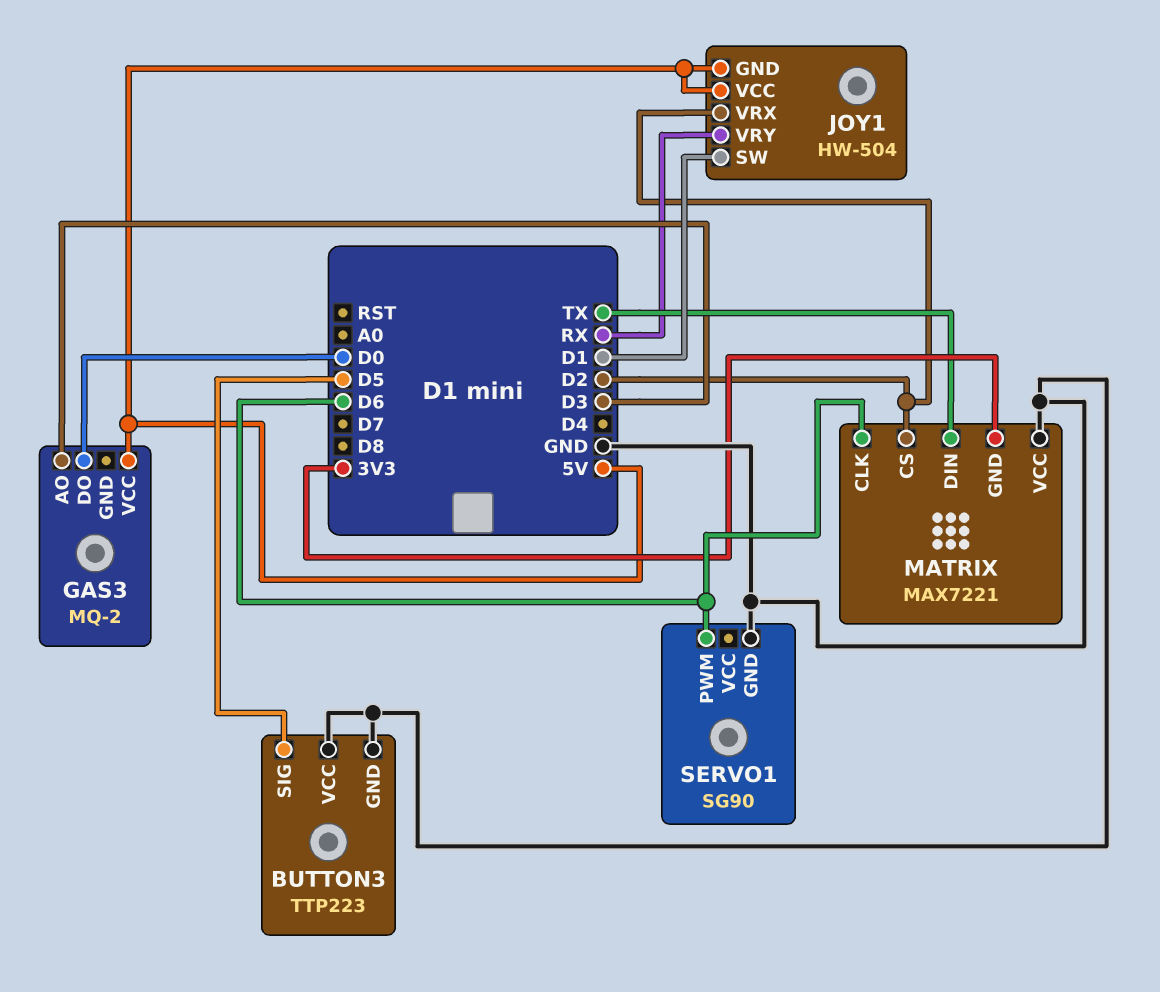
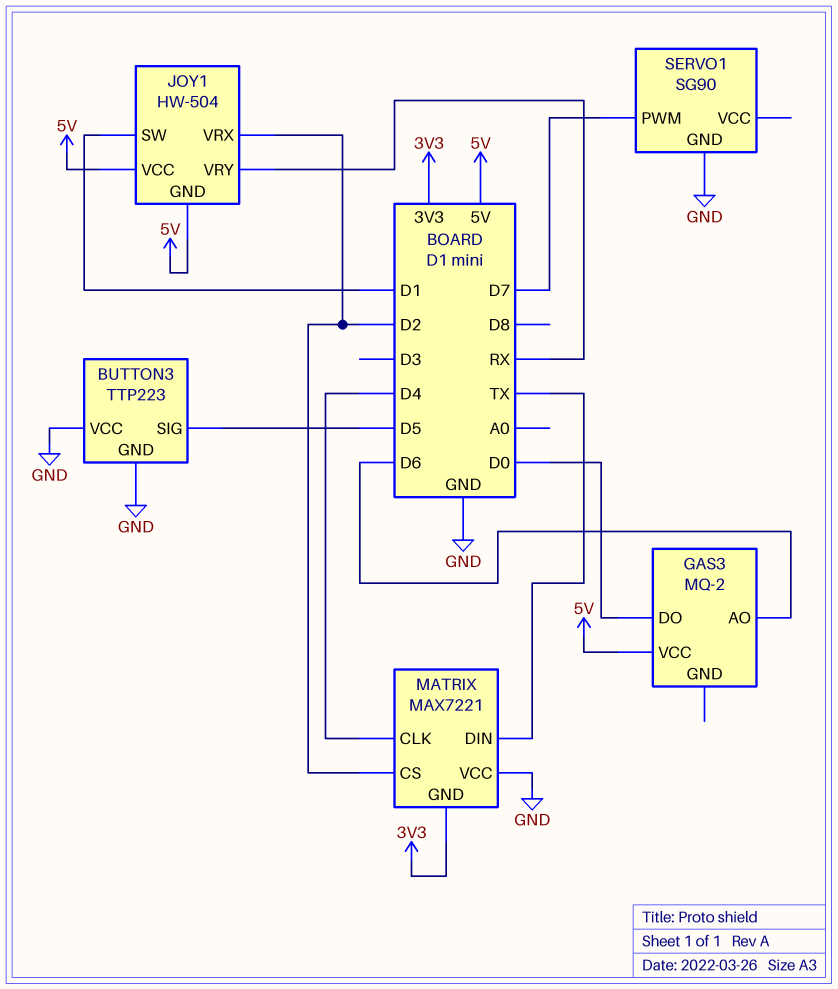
GAS3 pin AO: D3 -> D6
MATRIX pin CLK: D6 -> D4
SERVO1 pin PWM: D6 -> D7

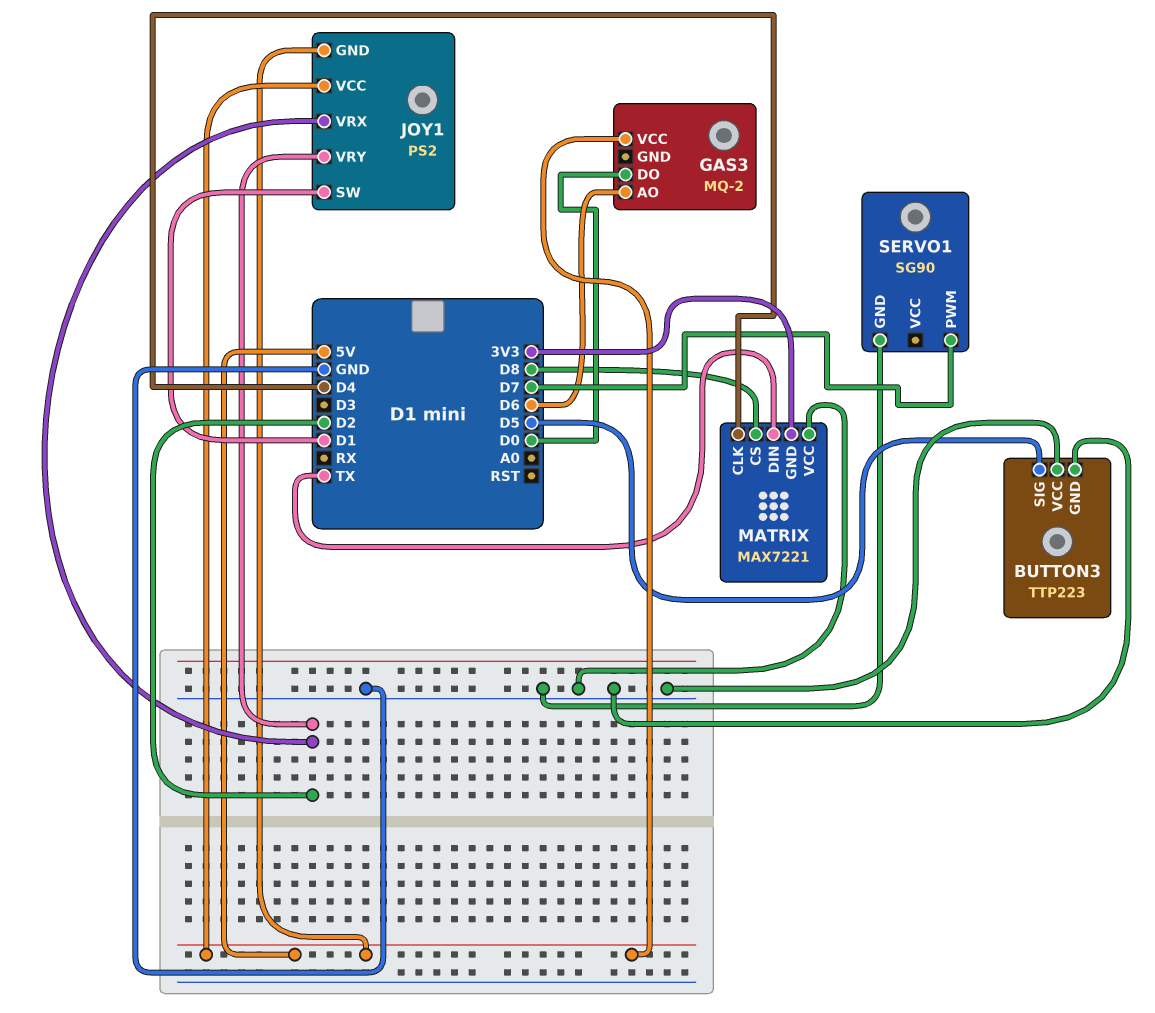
JOY1: HW-504 -> PS2
JOY1 pin VRY: RX -> D2
MATRIX pin CS: D2 -> D8

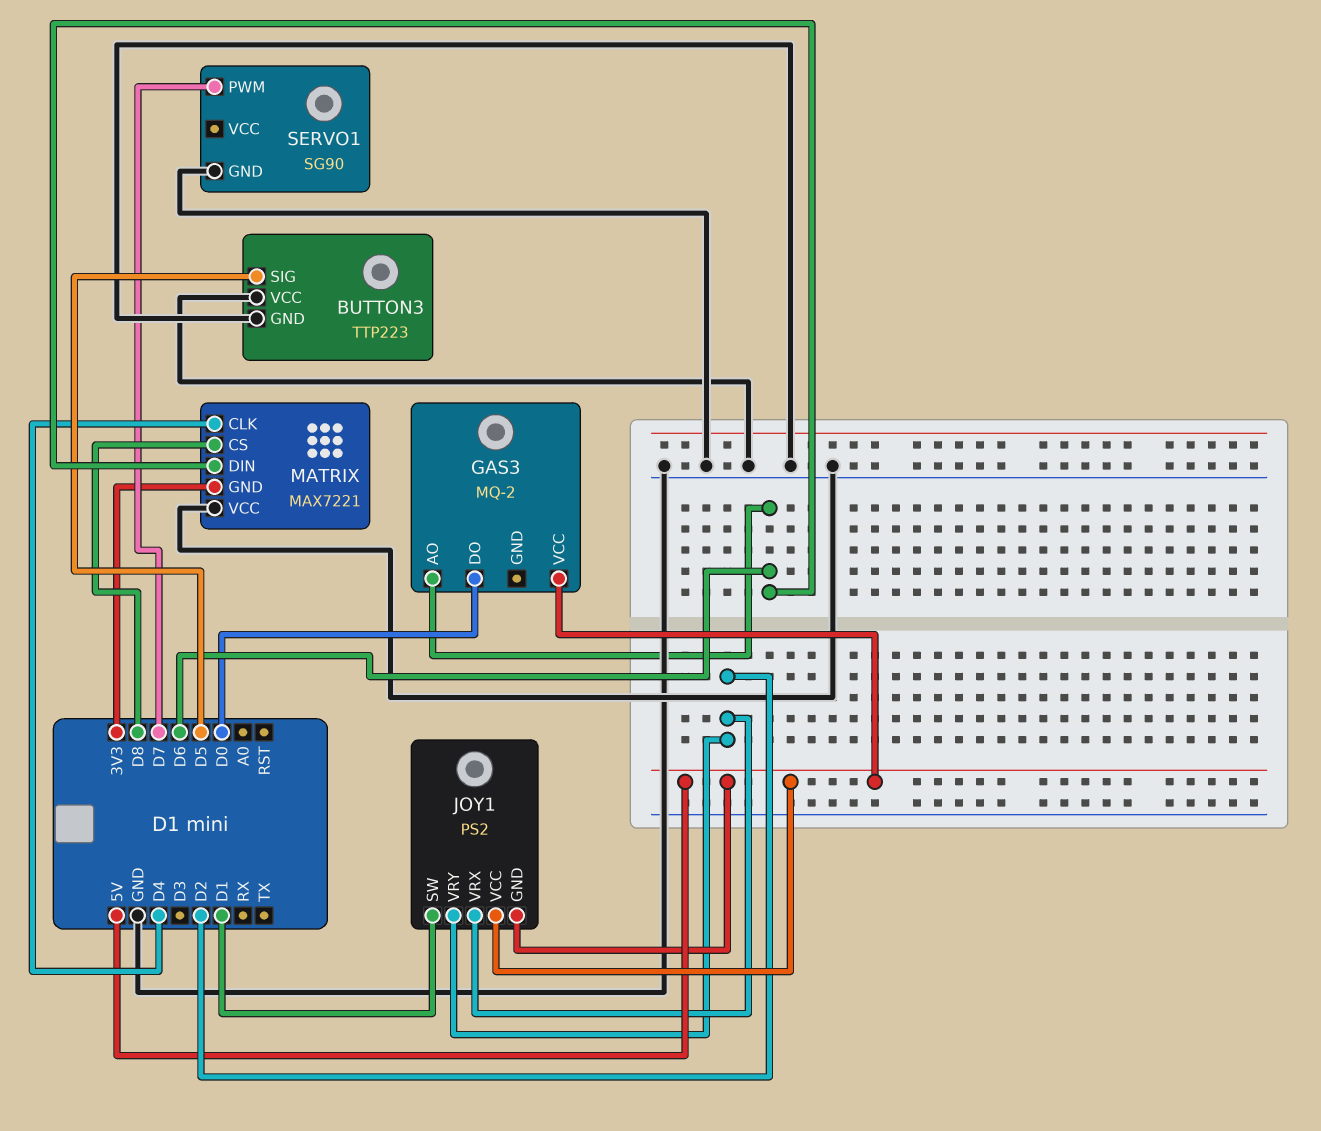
MATRIX pin DIN: TX -> D6

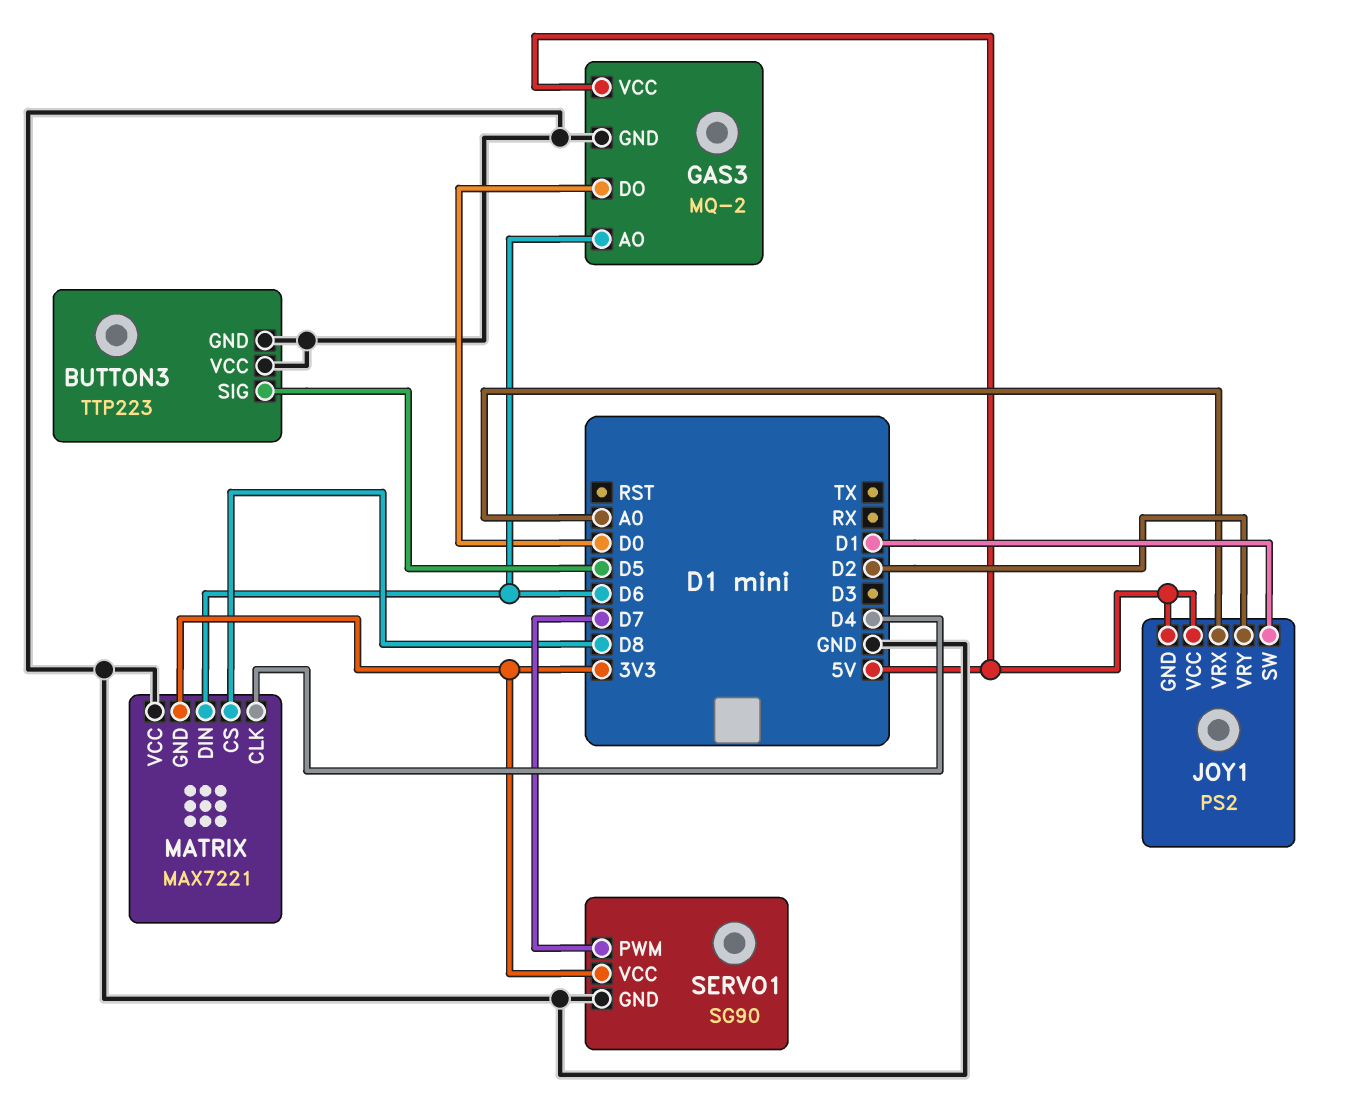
GAS3 pin GND: none -> GND
JOY1 pin VRX: D2 -> A0
SERVO1 pin VCC: none -> 3V3

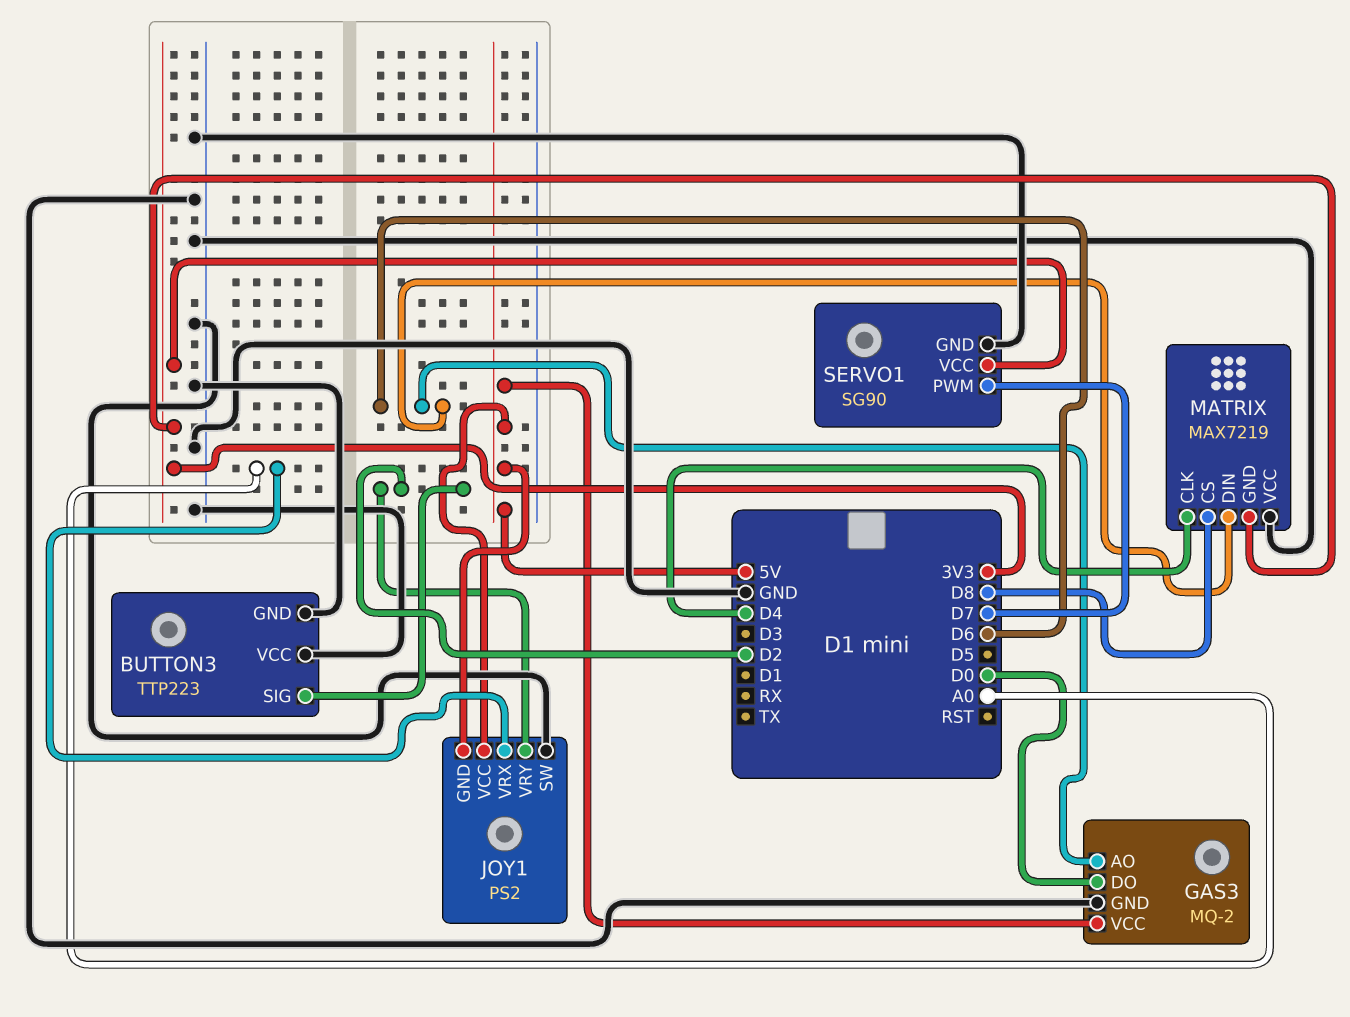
BUTTON3 pin SIG: D5 -> D2
JOY1 pin SW: D1 -> GND
MATRIX: MAX7221 -> MAX7219

